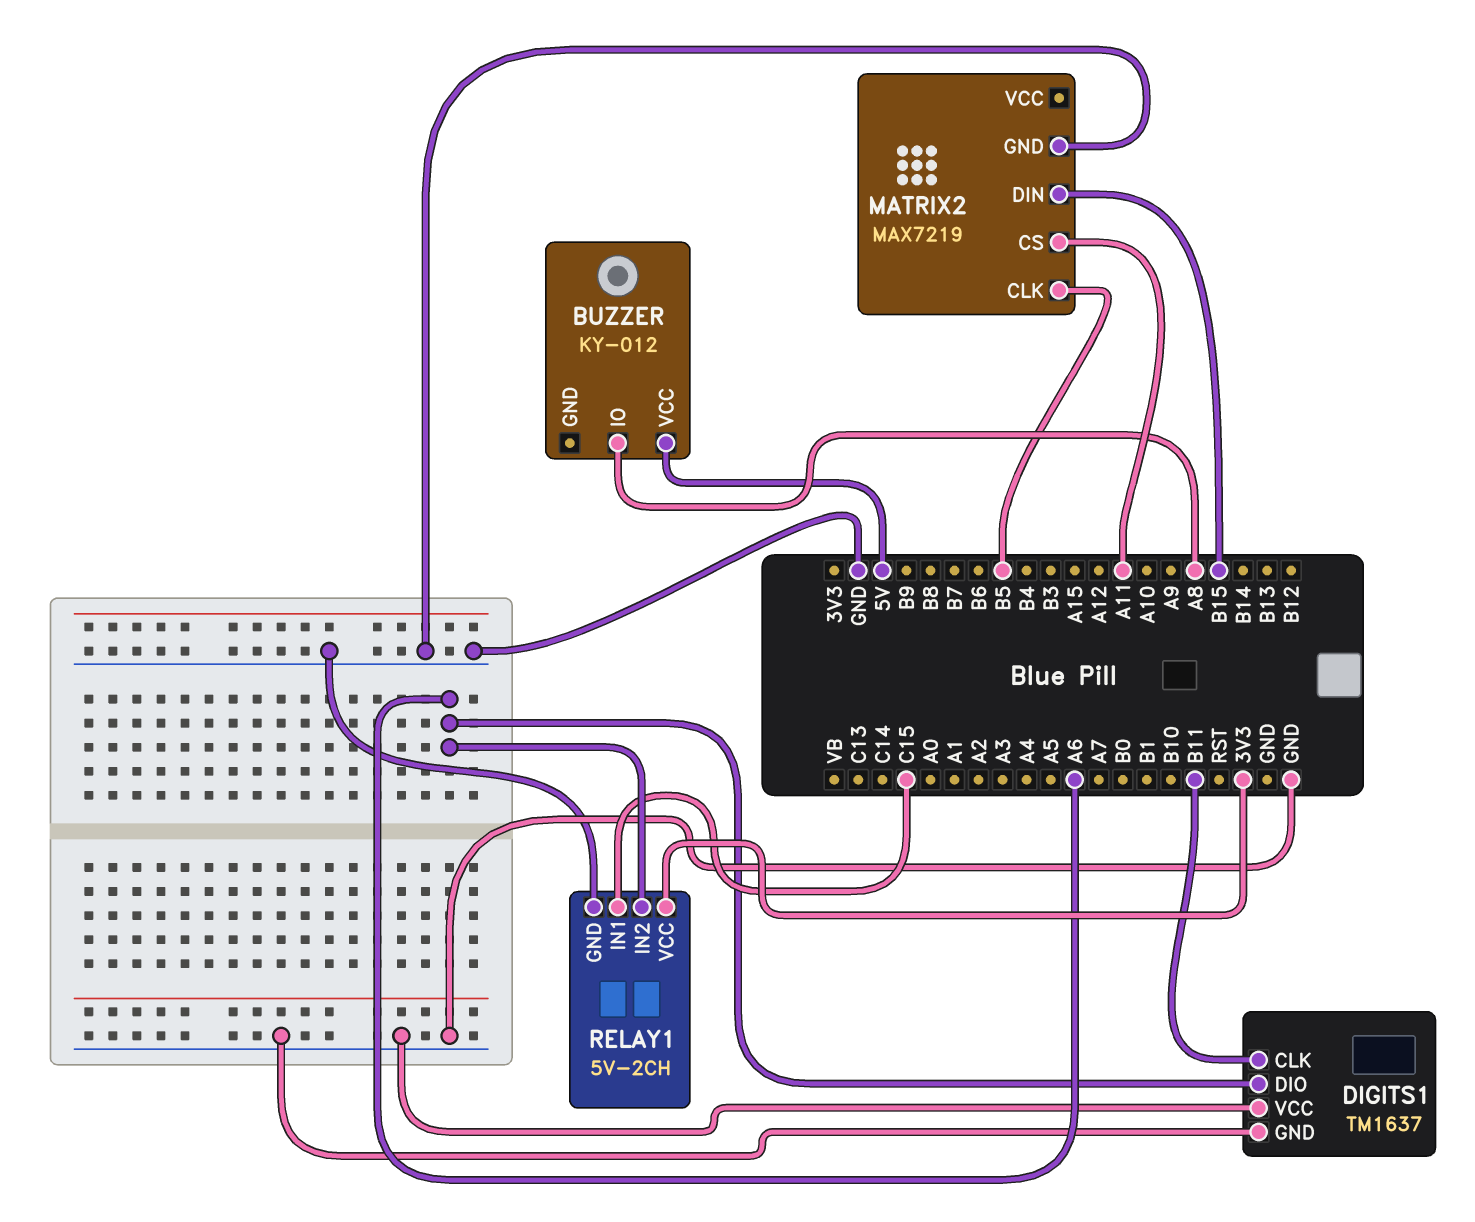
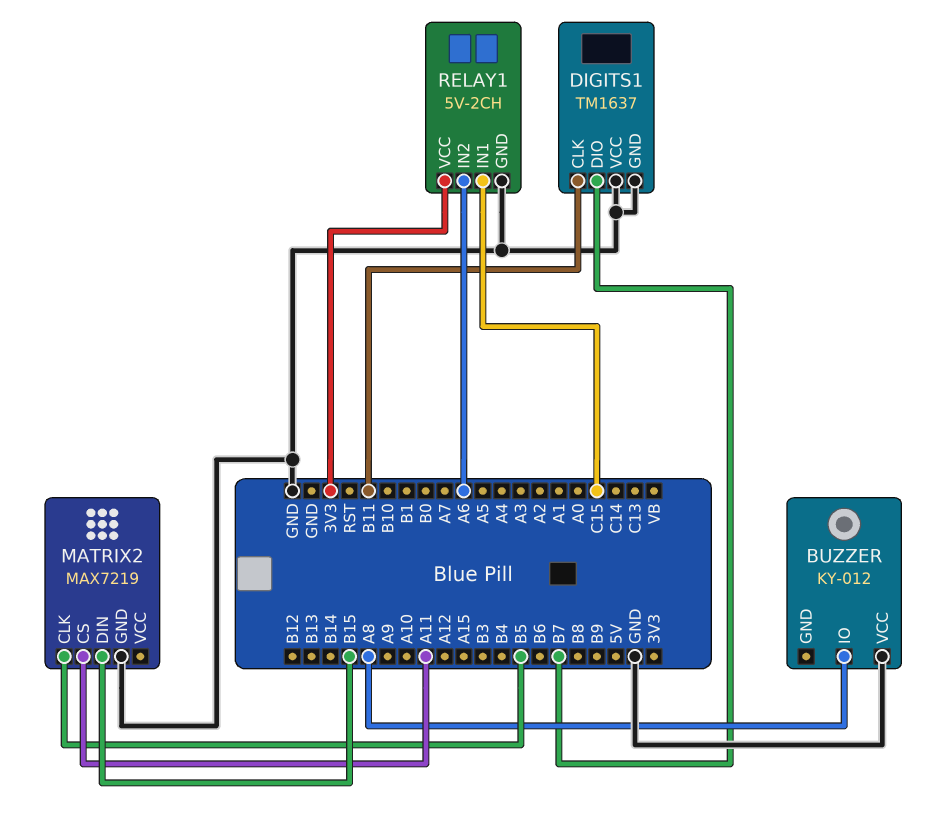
BUZZER pin VCC: 5V -> GND
DIGITS1 pin DIO: A6 -> B7

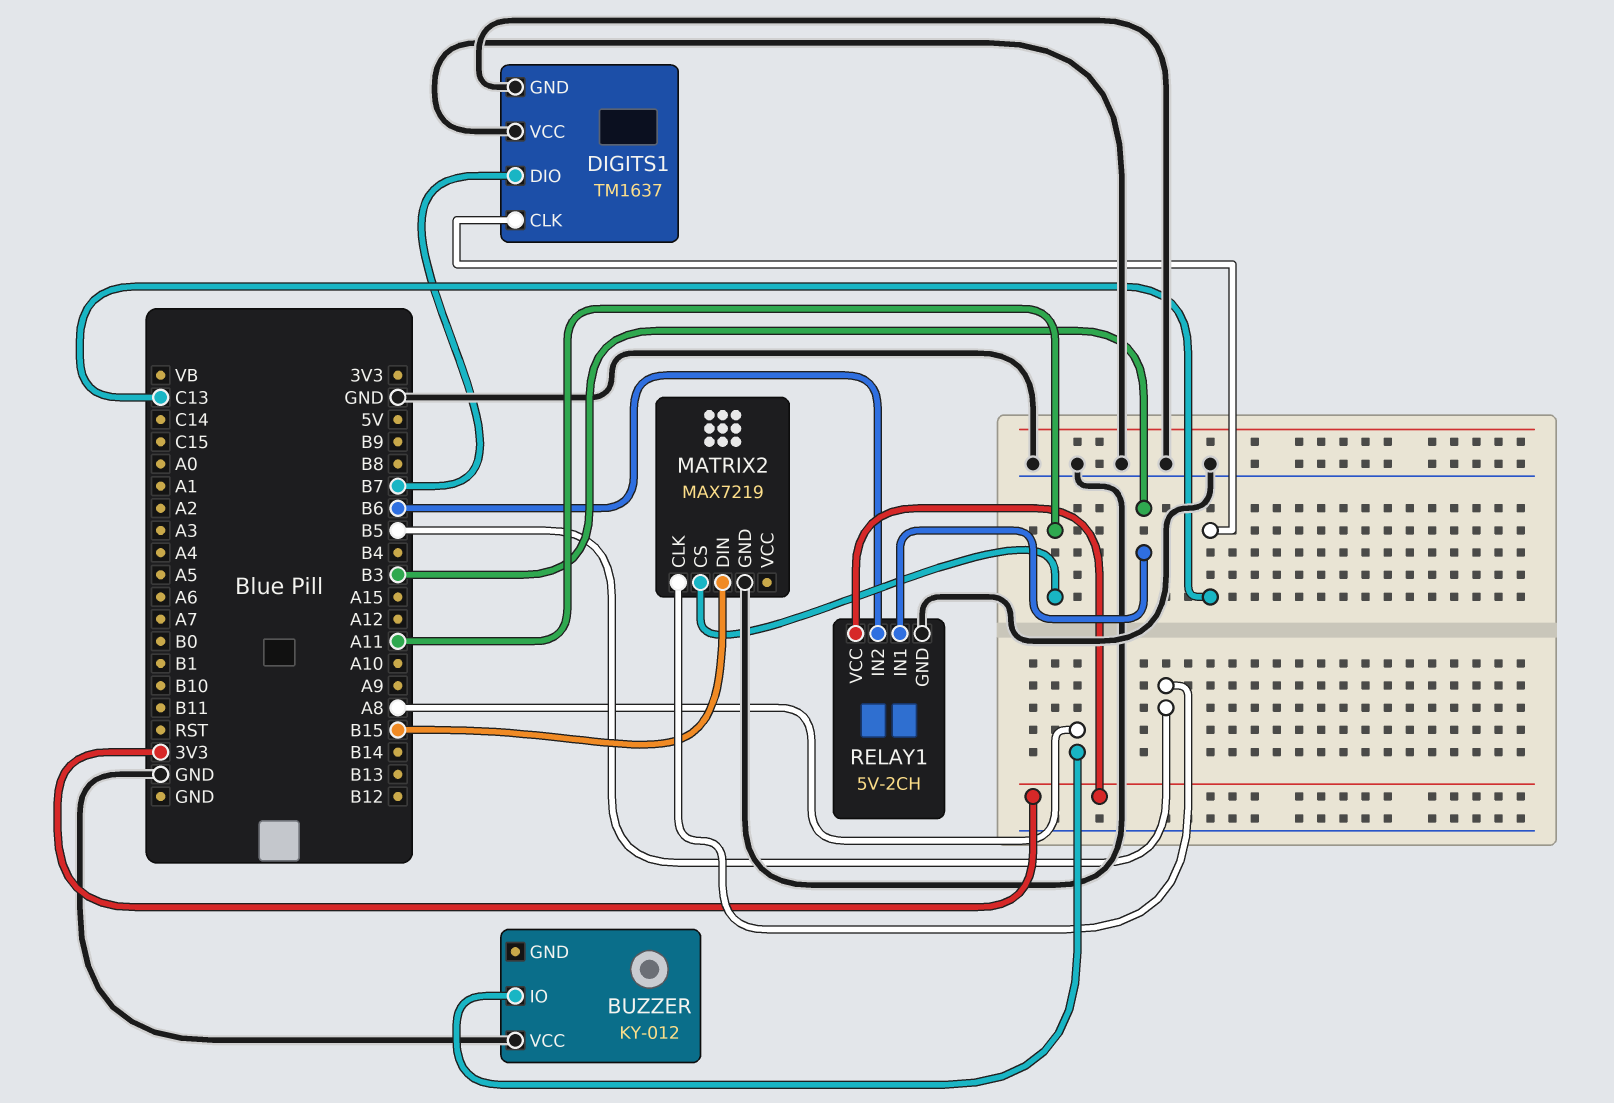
DIGITS1 pin CLK: B11 -> C13
RELAY1 pin IN1: C15 -> B3
RELAY1 pin IN2: A6 -> B6

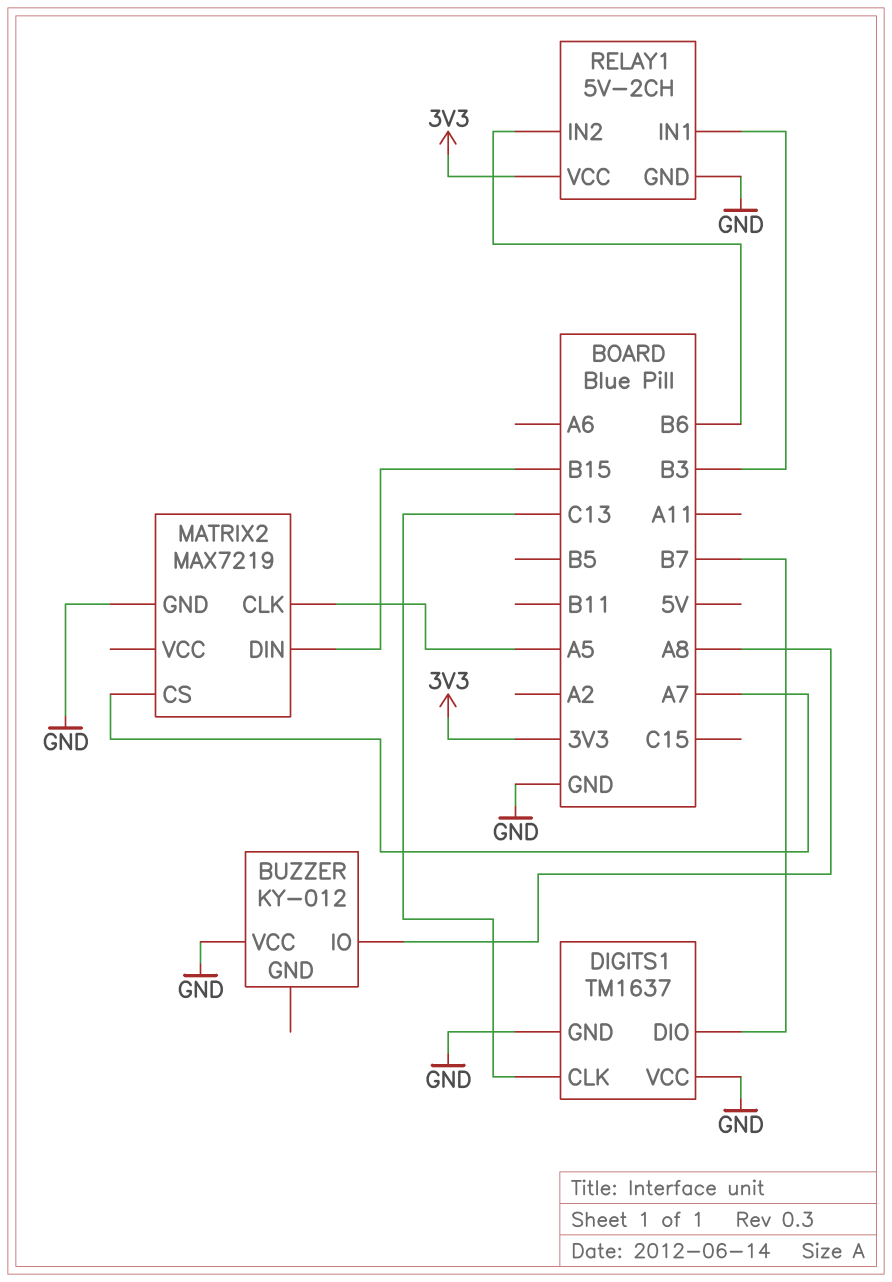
MATRIX2 pin CLK: B5 -> A5
MATRIX2 pin CS: A11 -> A7

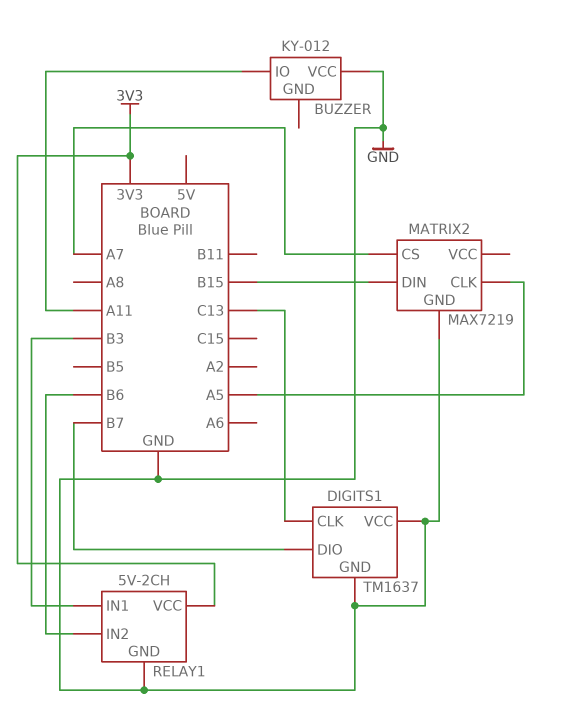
BUZZER pin IO: A8 -> A11

